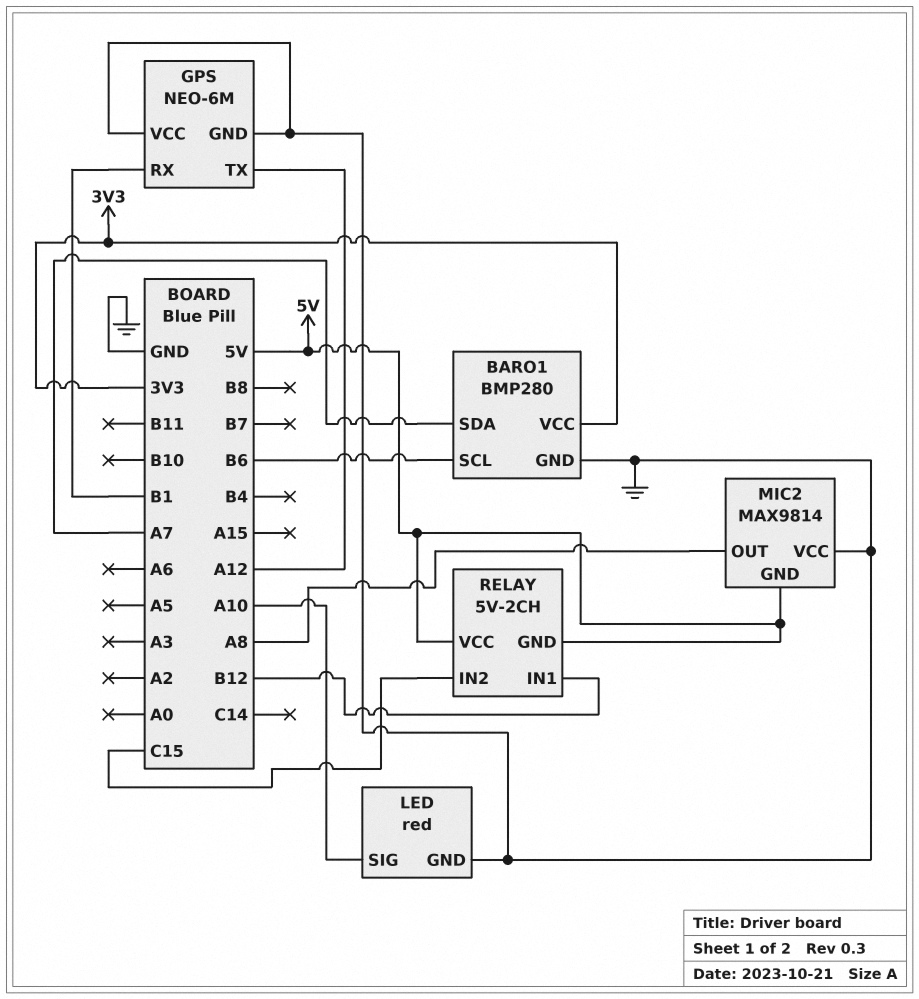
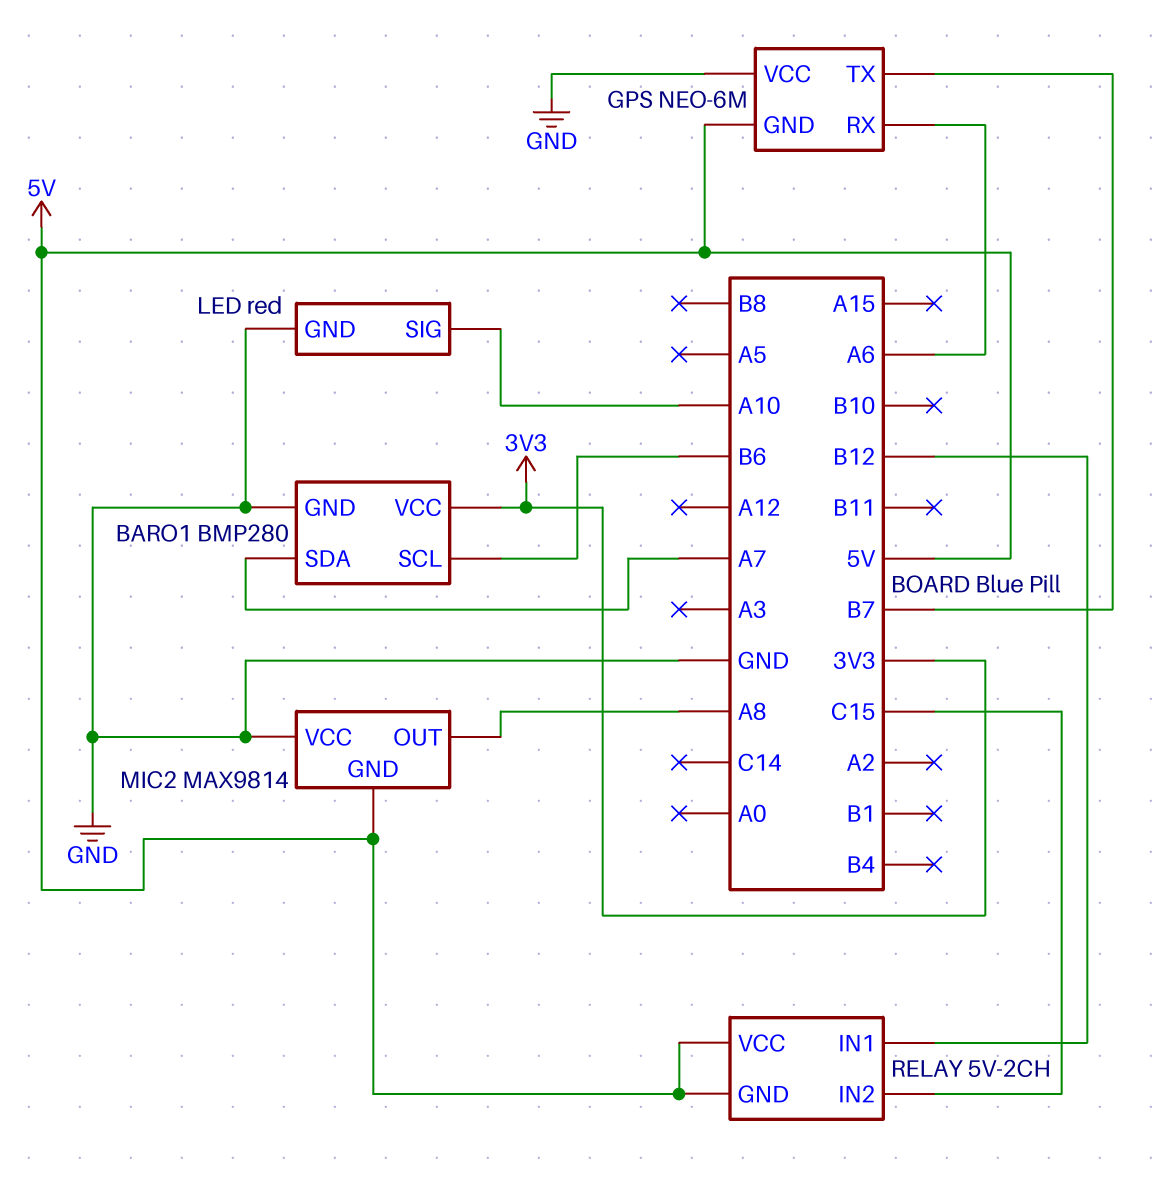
GPS pin GND: GND -> 5V
GPS pin RX: B1 -> A6
GPS pin TX: A12 -> B7

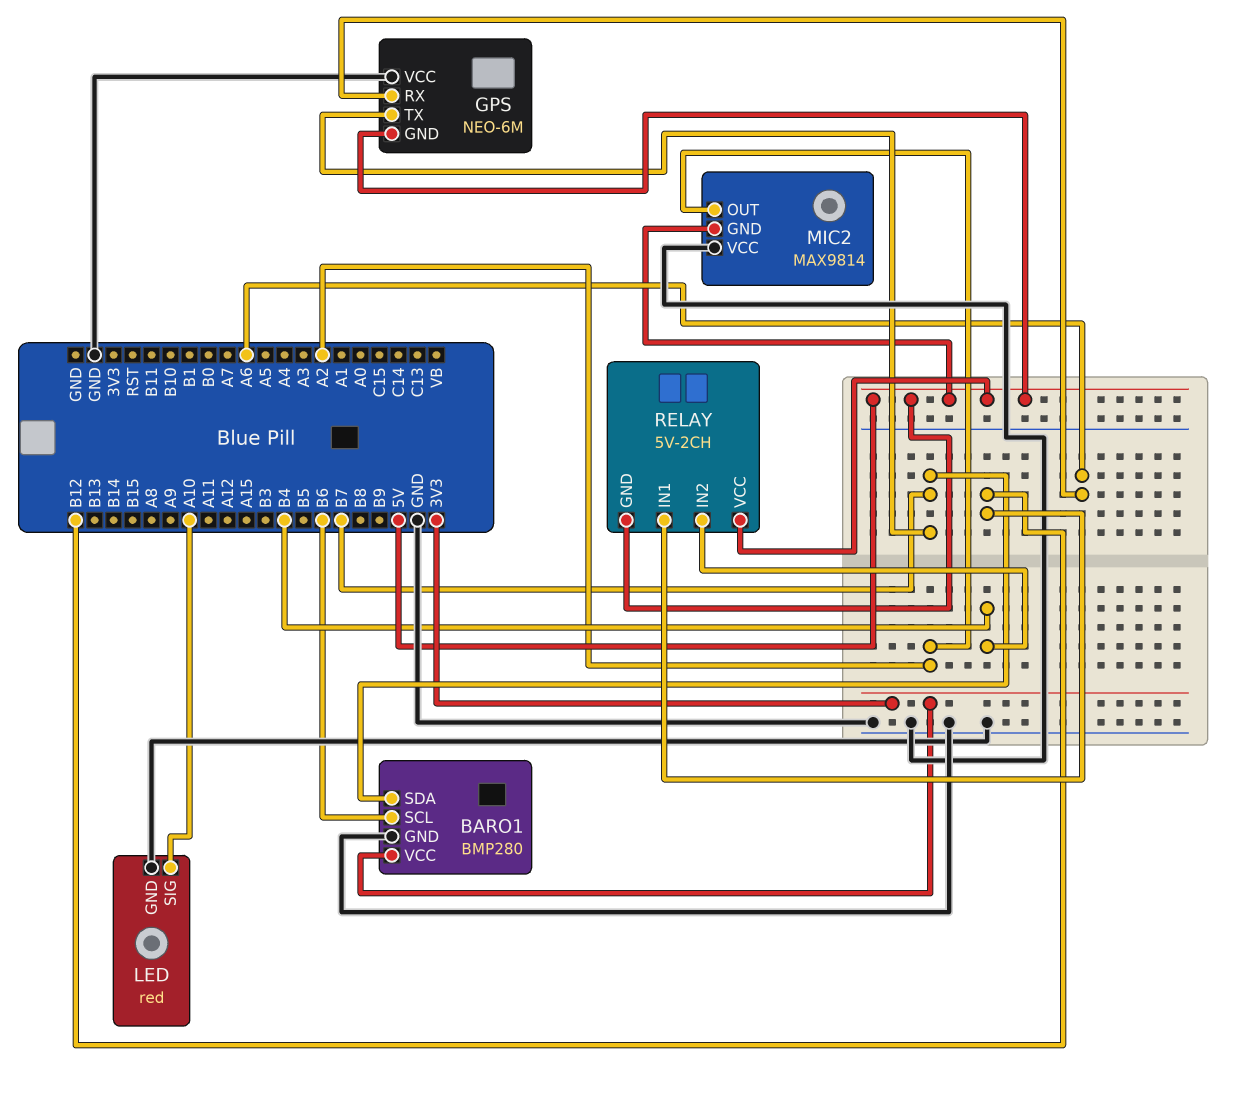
BARO1 pin SDA: A7 -> B7
MIC2 pin OUT: A8 -> A2
RELAY pin IN2: C15 -> B4

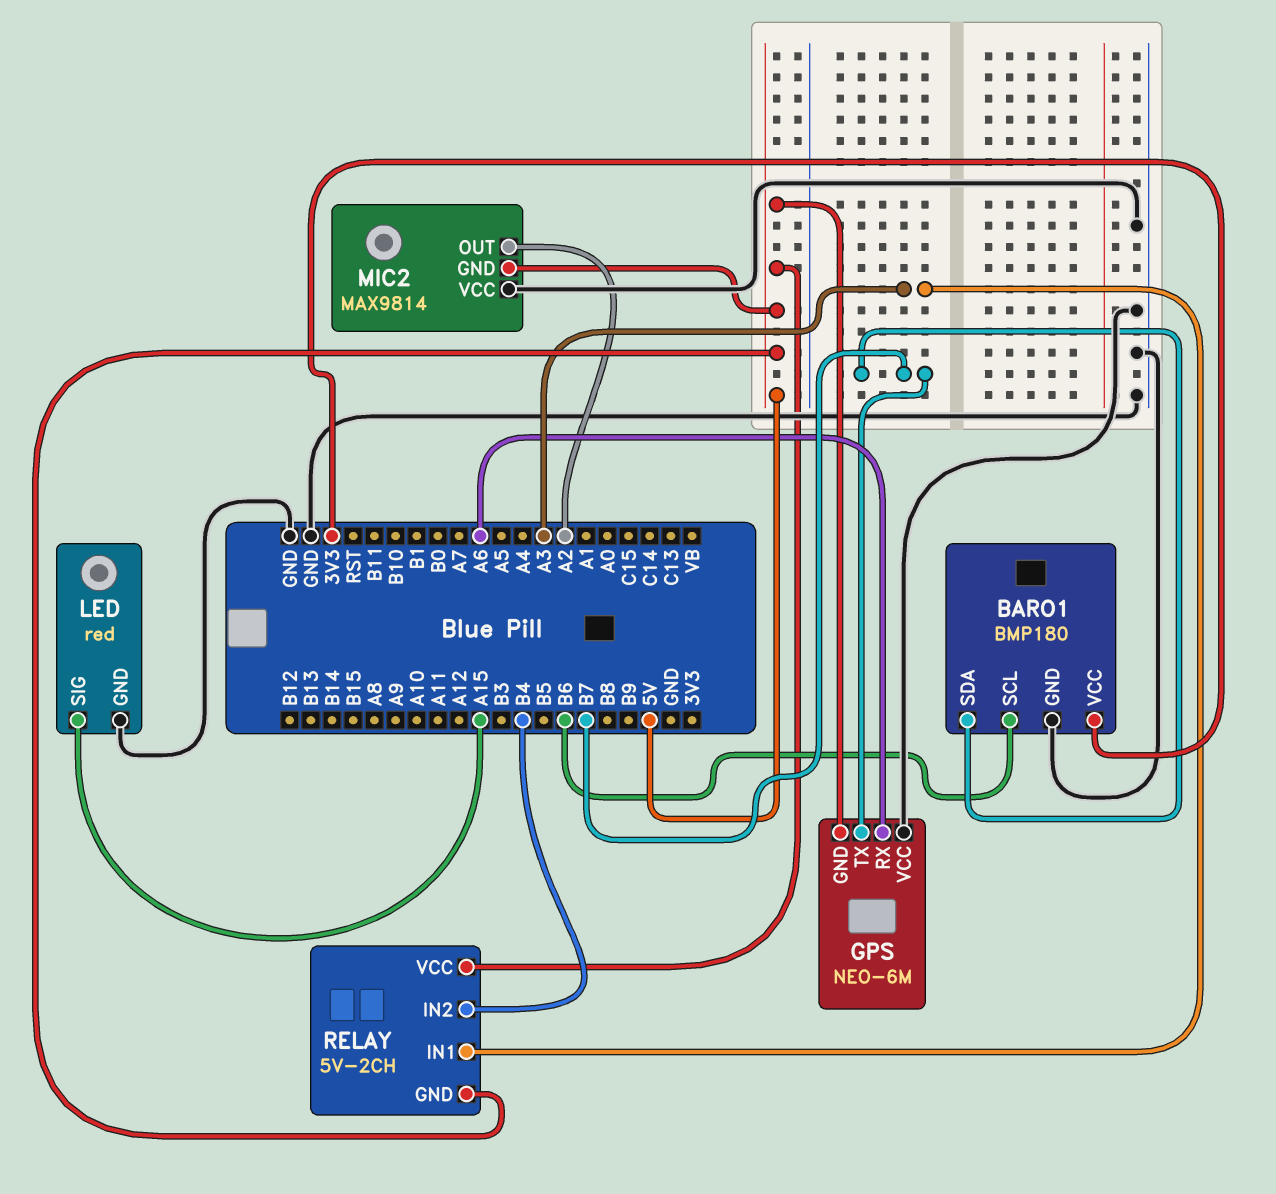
BARO1: BMP280 -> BMP180
LED pin SIG: A10 -> A15
RELAY pin IN1: B12 -> A3

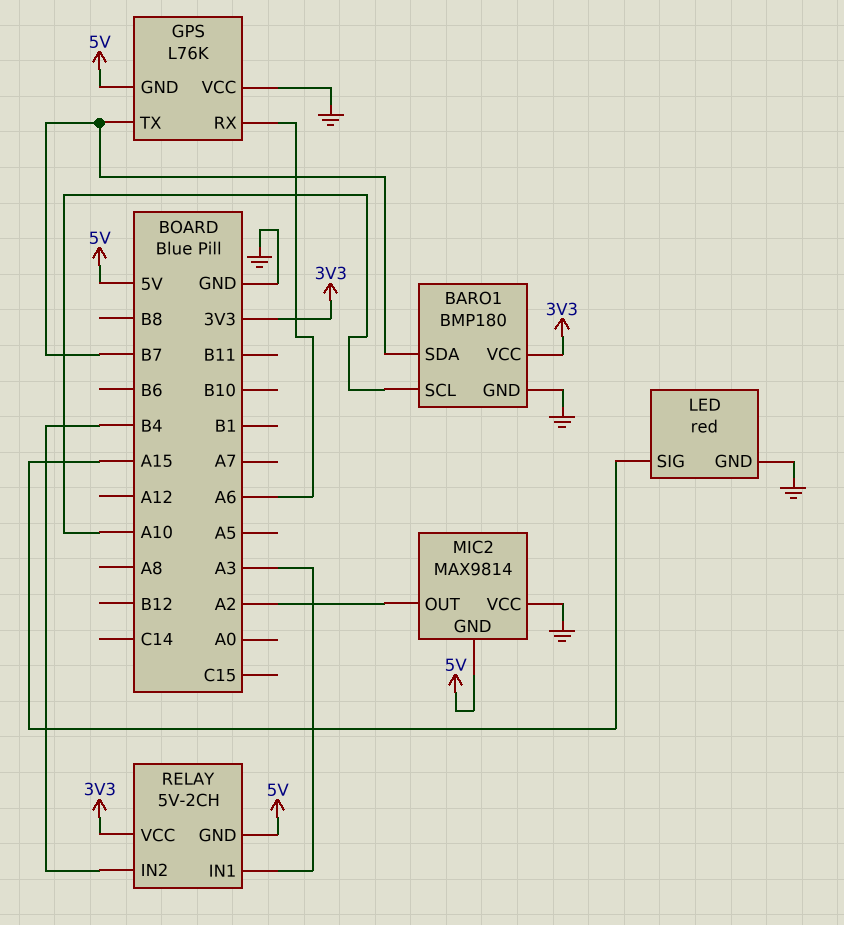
BARO1 pin SCL: B6 -> A10
GPS: NEO-6M -> L76K
RELAY pin VCC: 5V -> 3V3

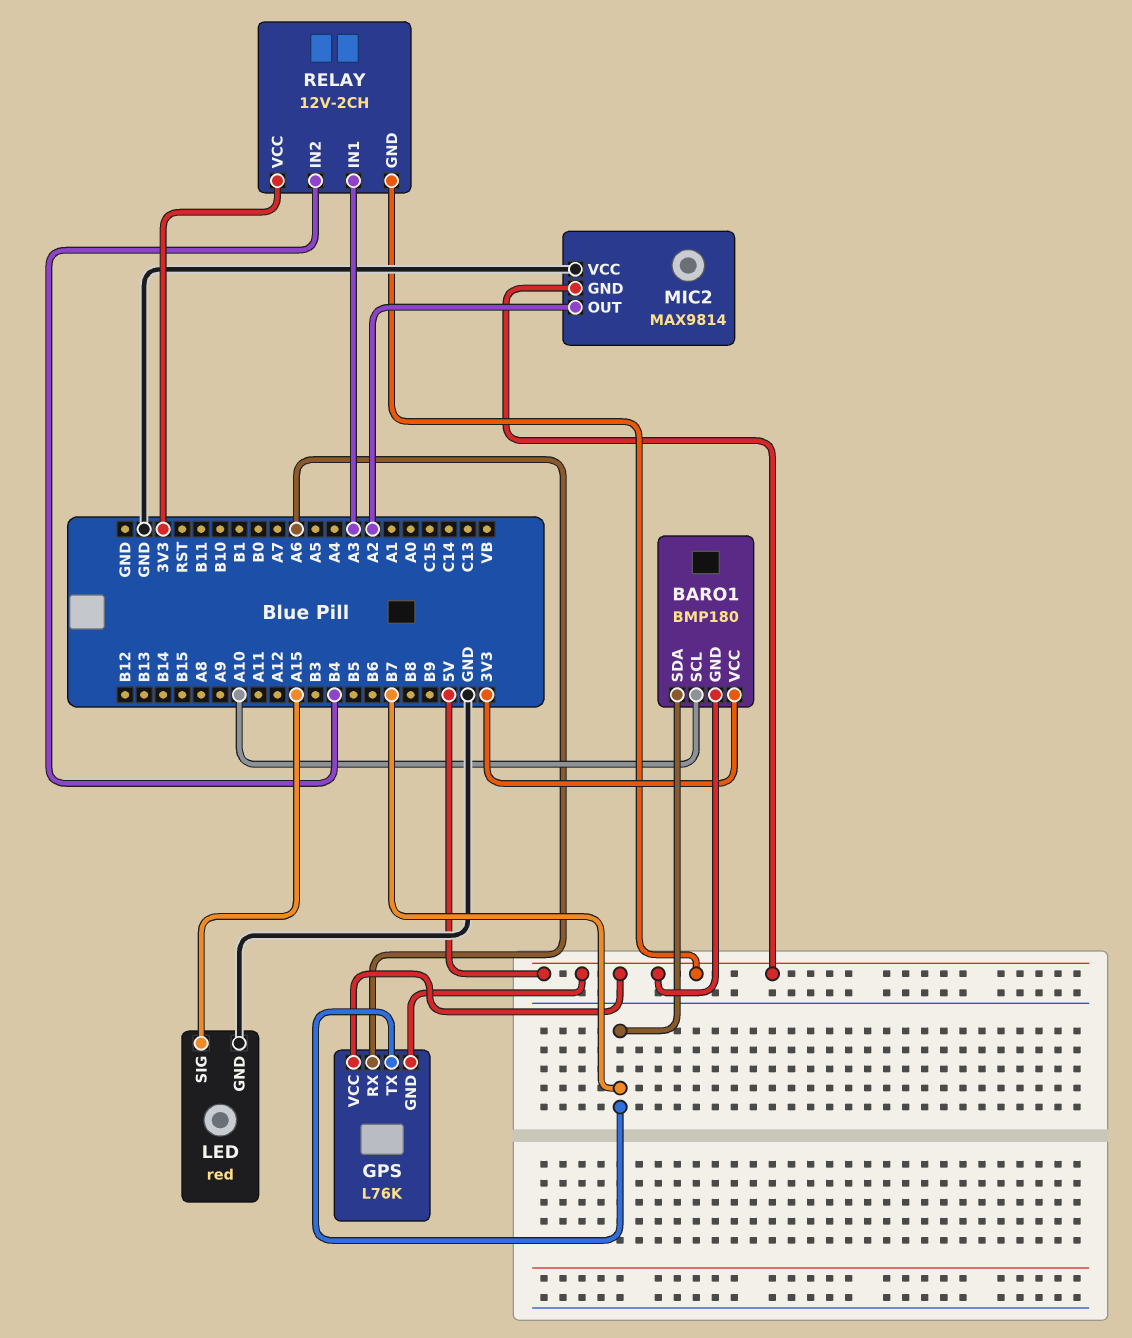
BARO1 pin GND: GND -> 5V
GPS pin VCC: GND -> 5V
RELAY: 5V-2CH -> 12V-2CH

